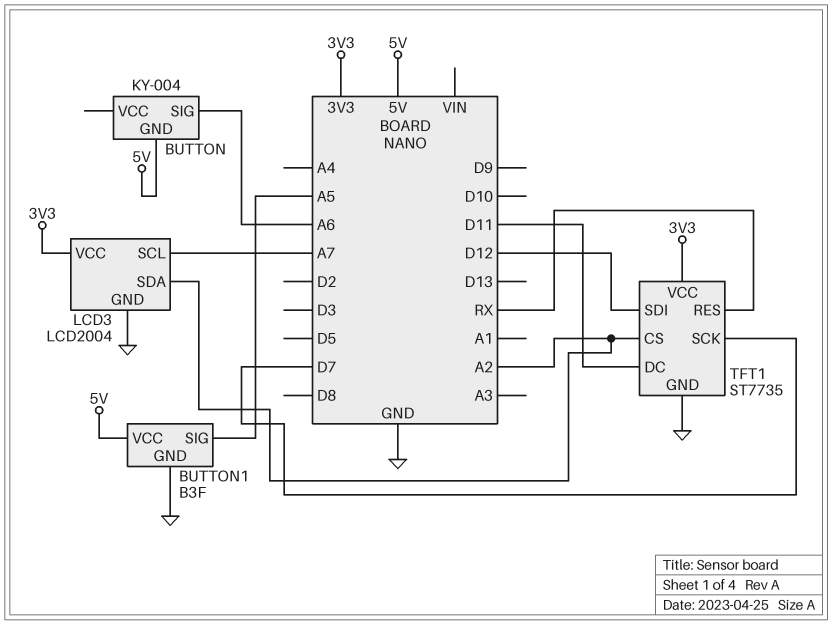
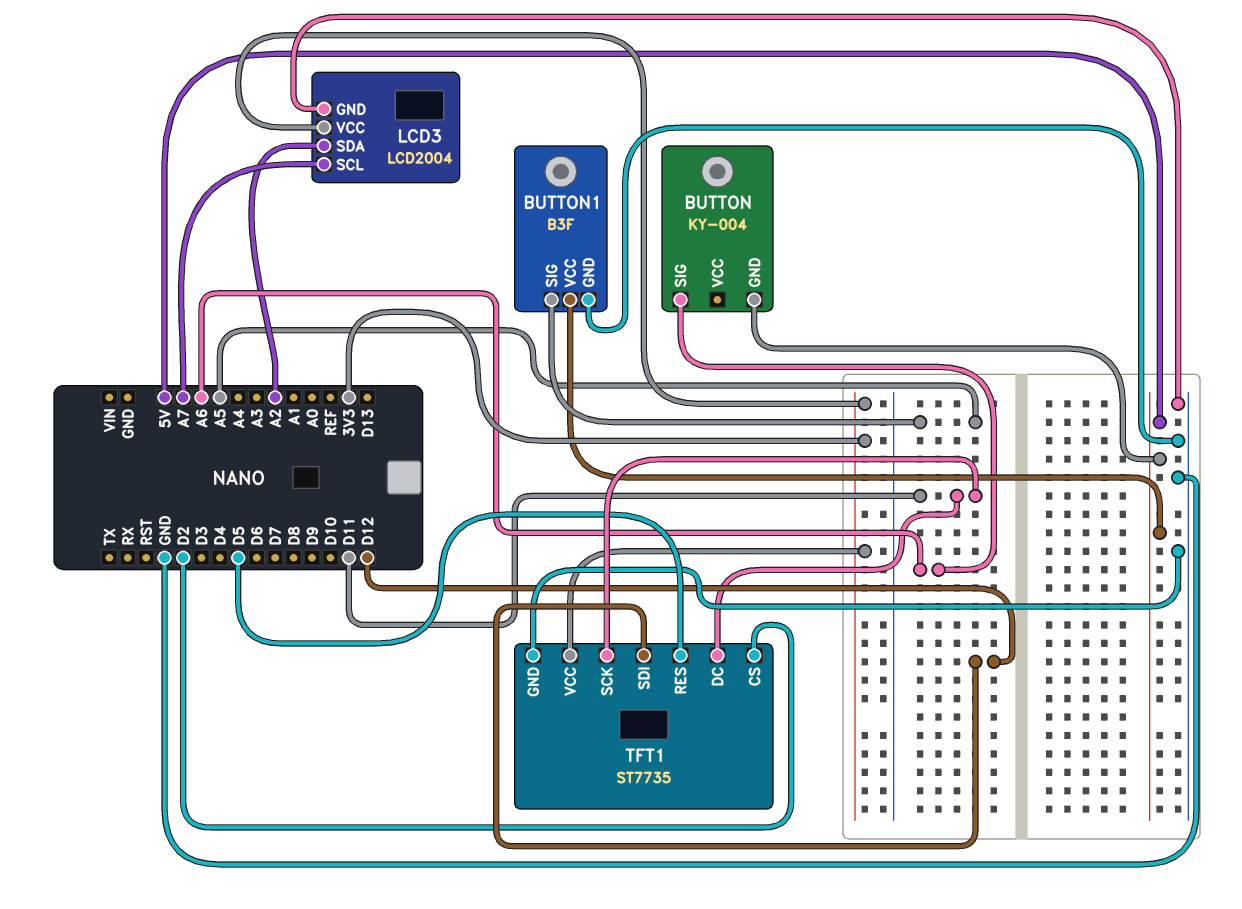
TFT1 pin CS: A2 -> D2
TFT1 pin RES: RX -> D5
TFT1 pin SCK: D7 -> D11

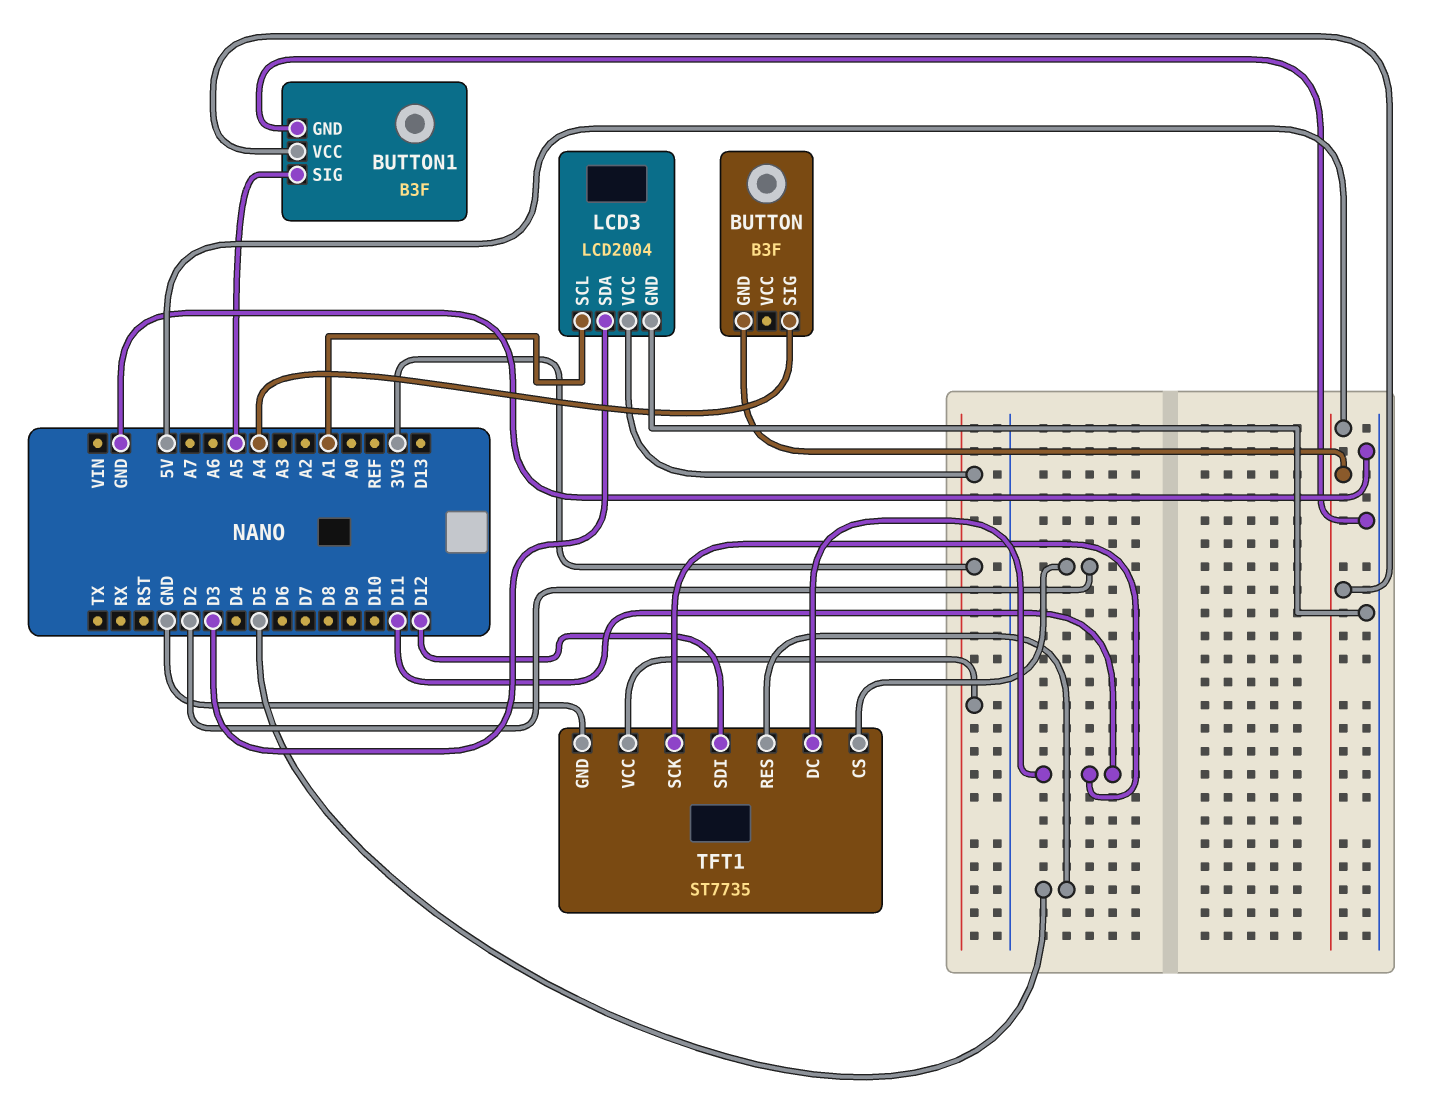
BUTTON: KY-004 -> B3F
BUTTON pin SIG: A6 -> A4
LCD3 pin SCL: A7 -> A1
LCD3 pin SDA: A2 -> D3

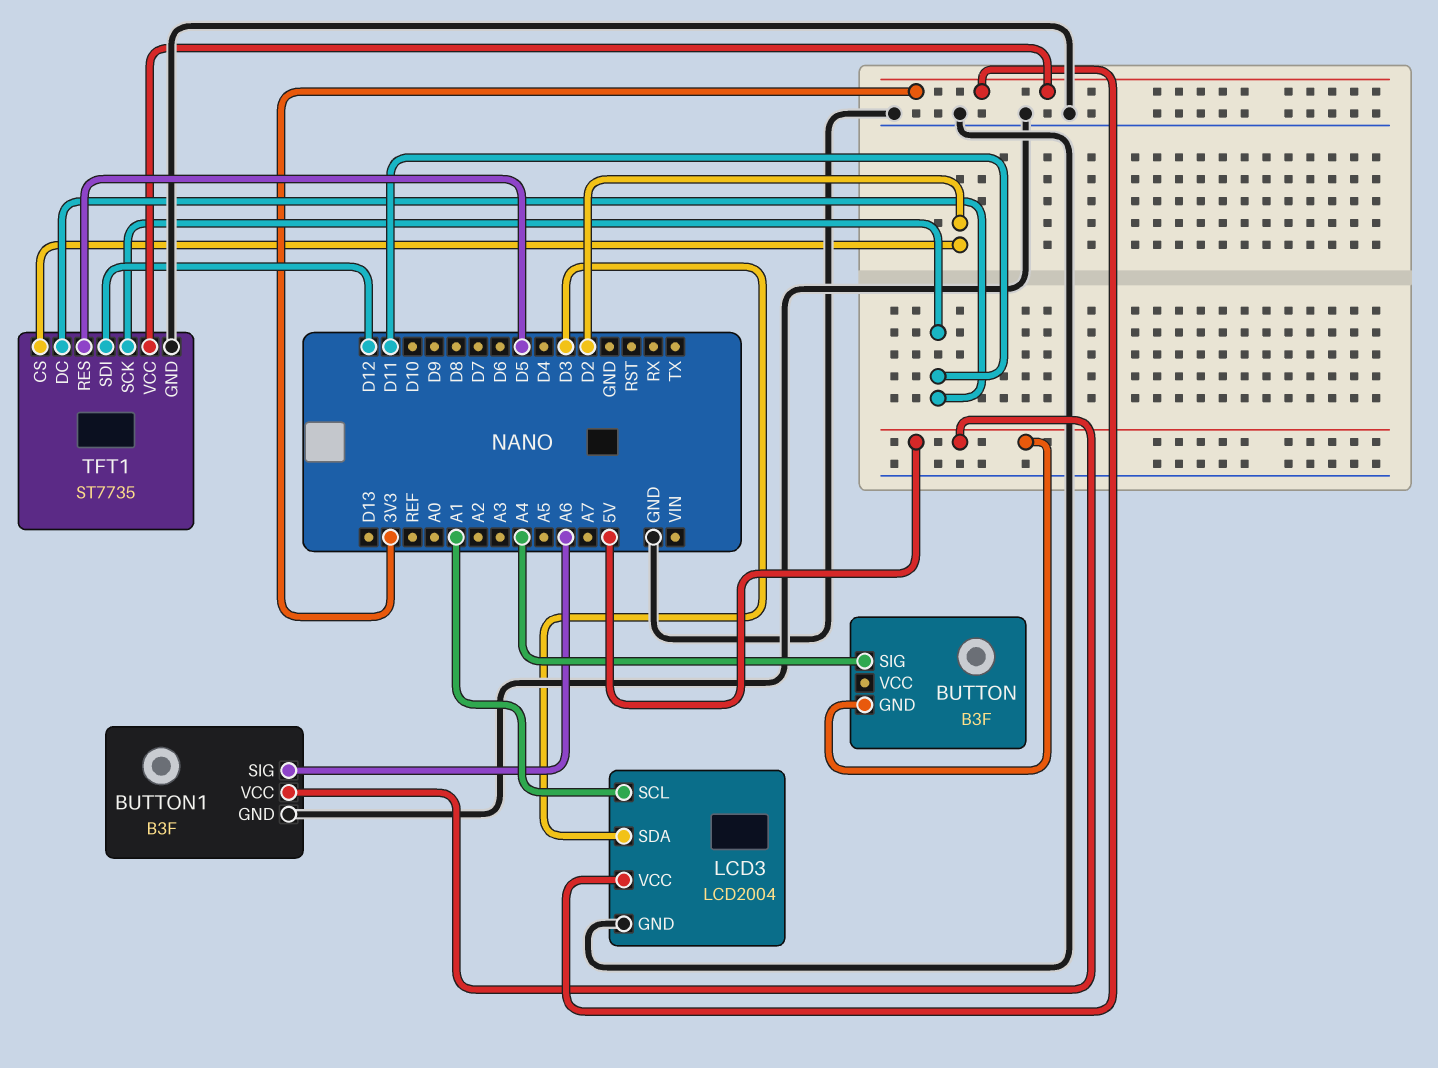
BUTTON1 pin SIG: A5 -> A6

